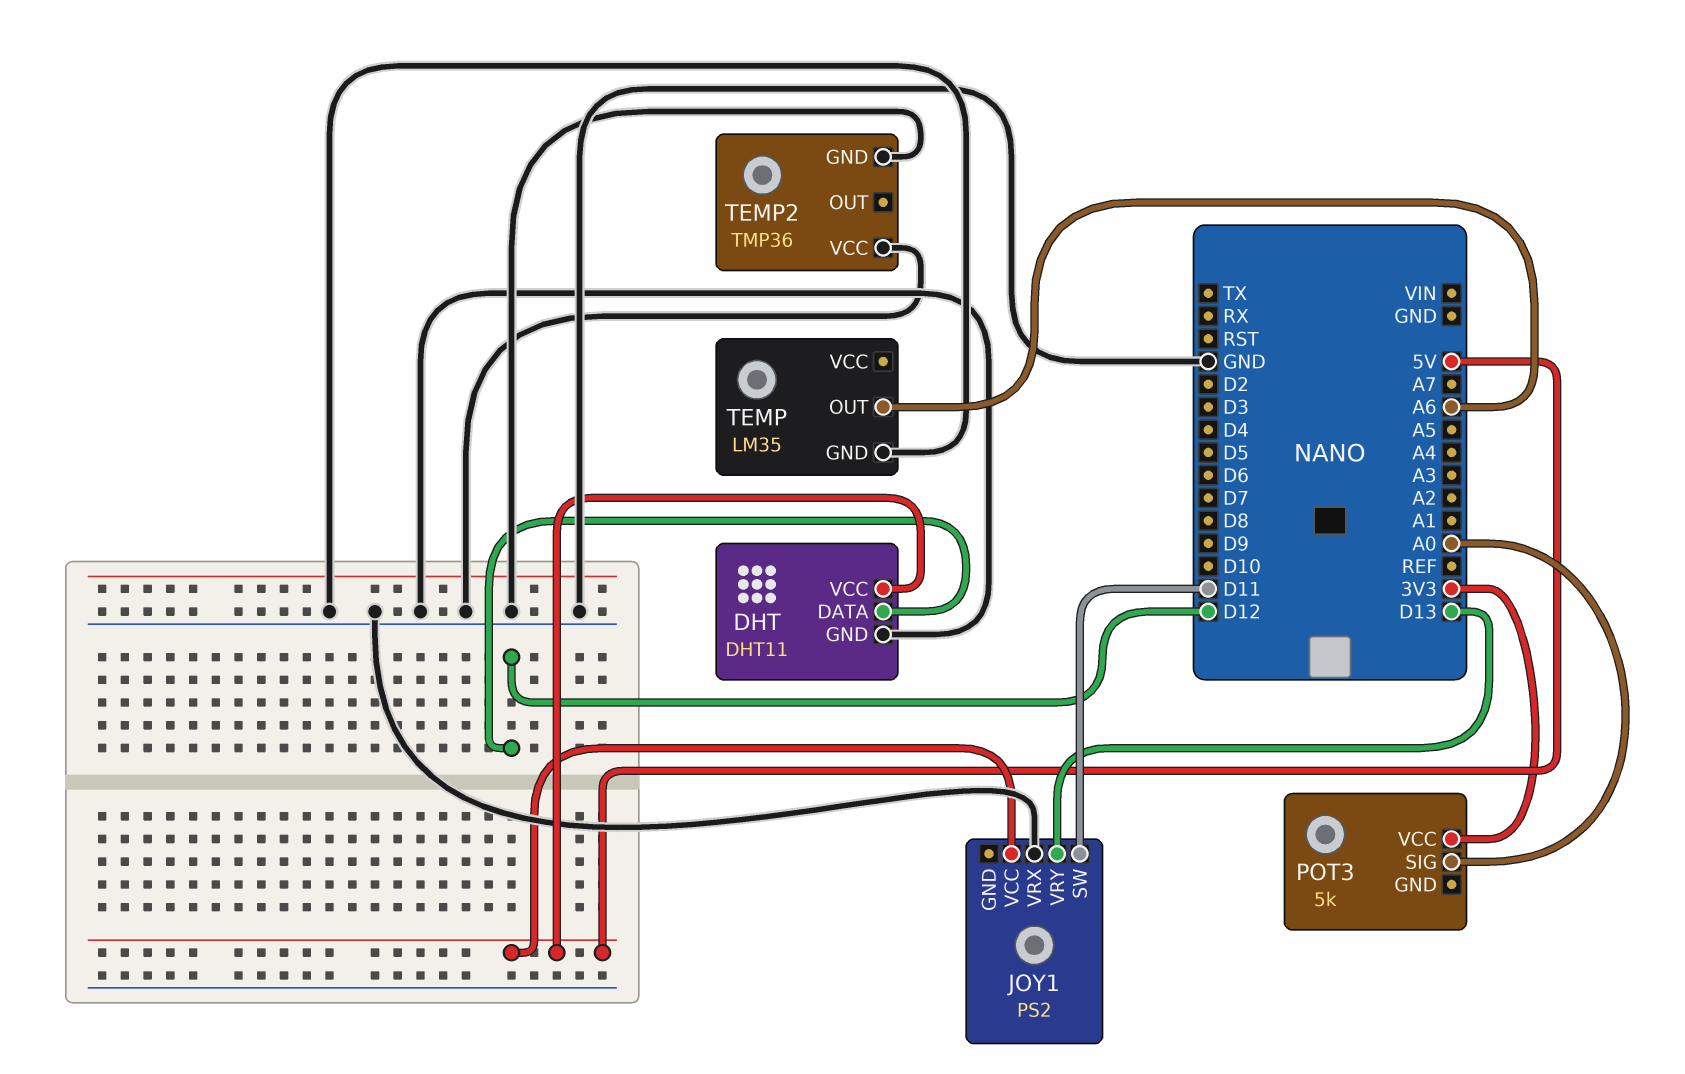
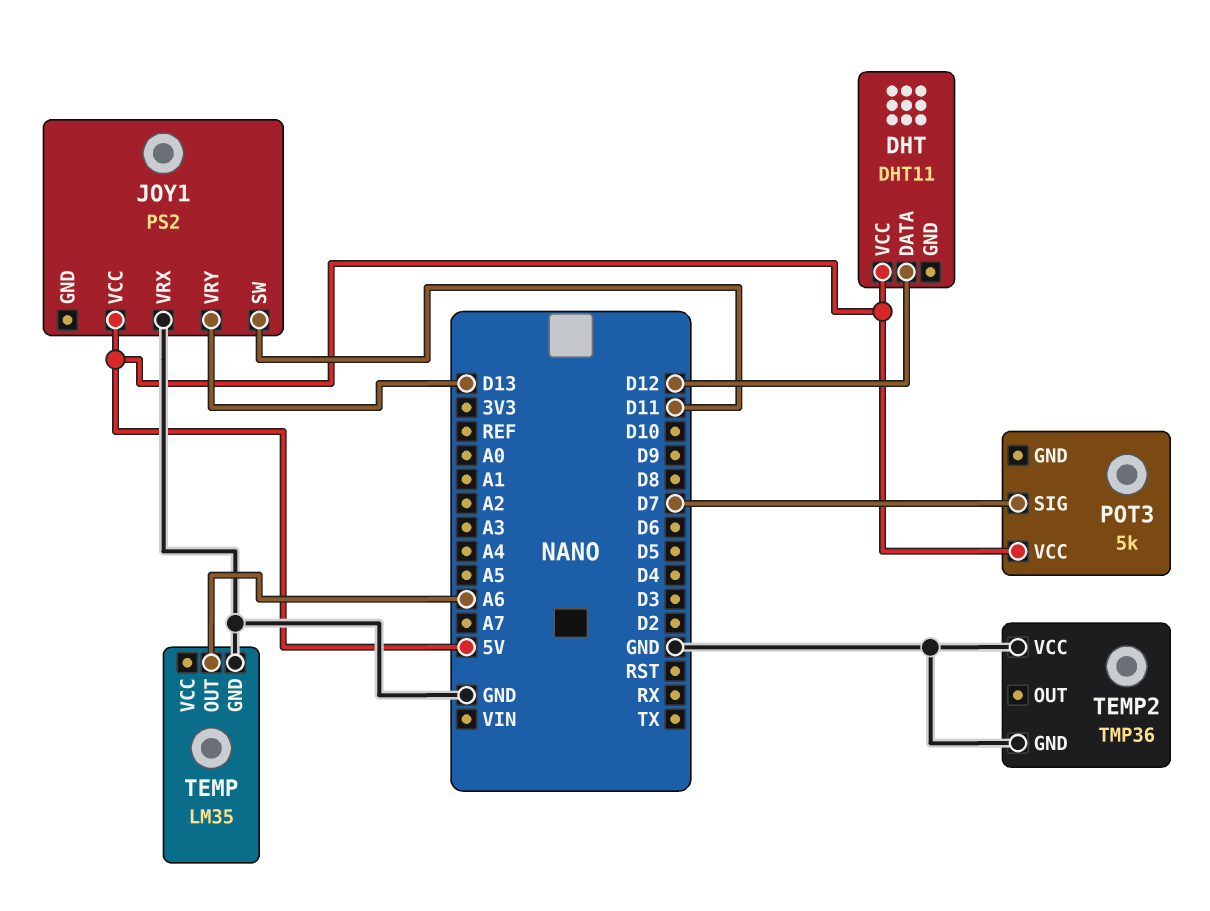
DHT pin GND: GND -> none
POT3 pin SIG: A0 -> D7
POT3 pin VCC: 3V3 -> 5V

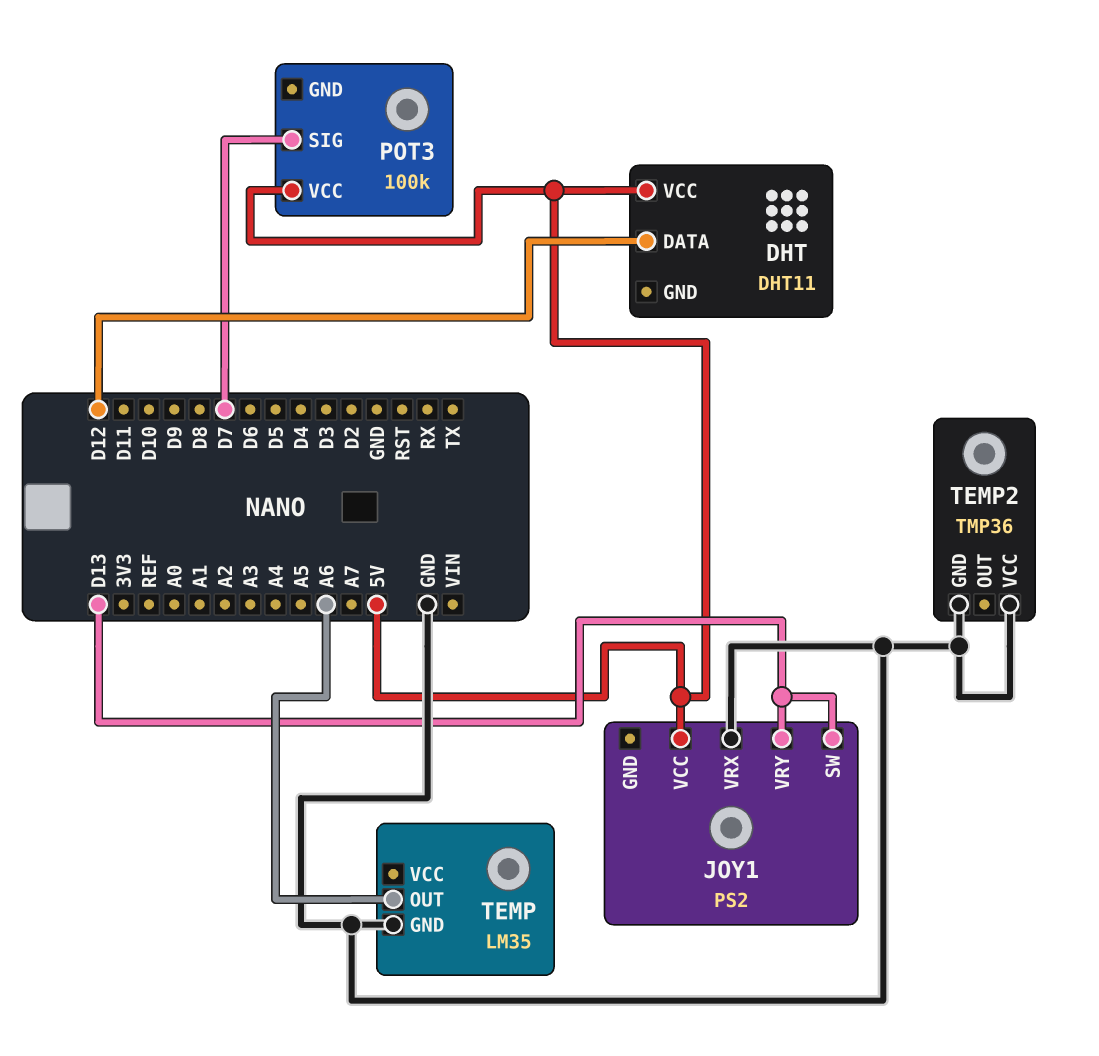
JOY1 pin SW: D11 -> D13
POT3: 5k -> 100k

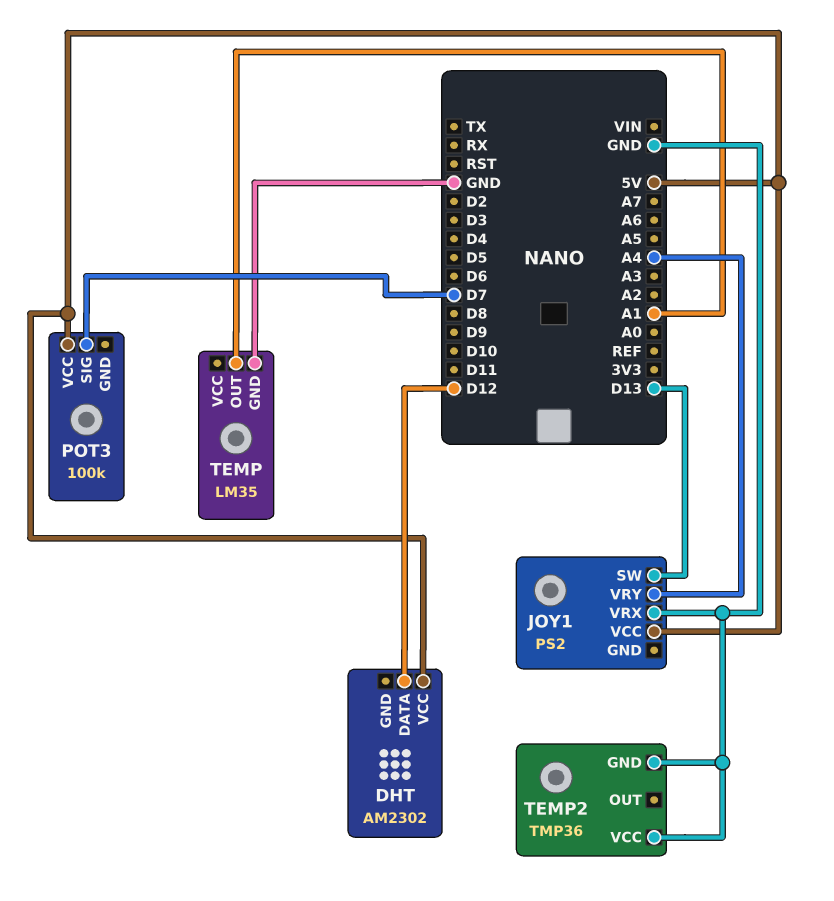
DHT: DHT11 -> AM2302
JOY1 pin VRY: D13 -> A4
TEMP pin OUT: A6 -> A1

